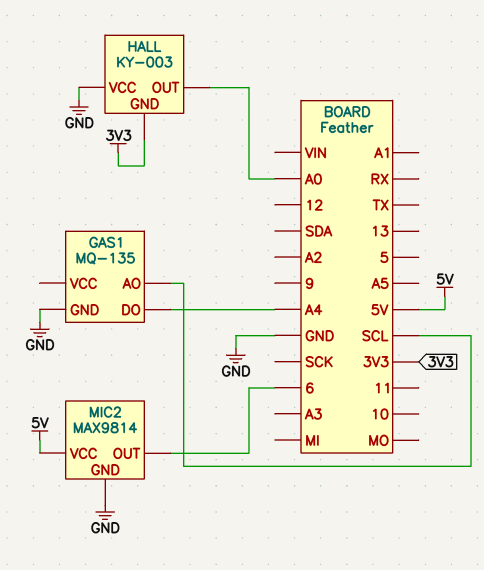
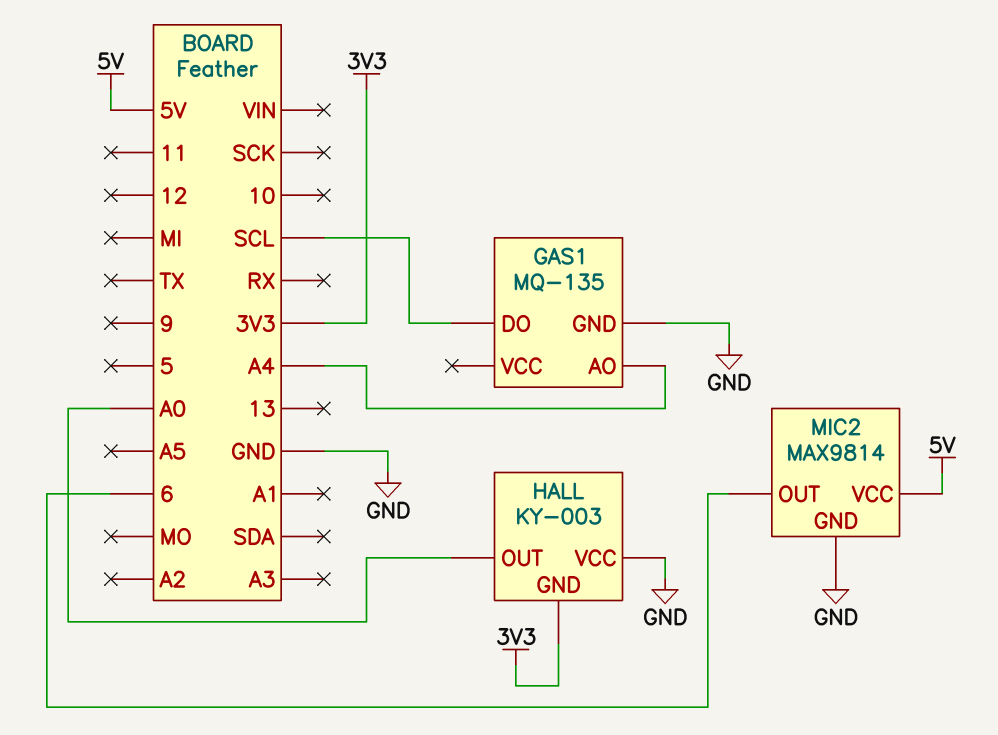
GAS1 pin AO: SCL -> A4
GAS1 pin DO: A4 -> SCL

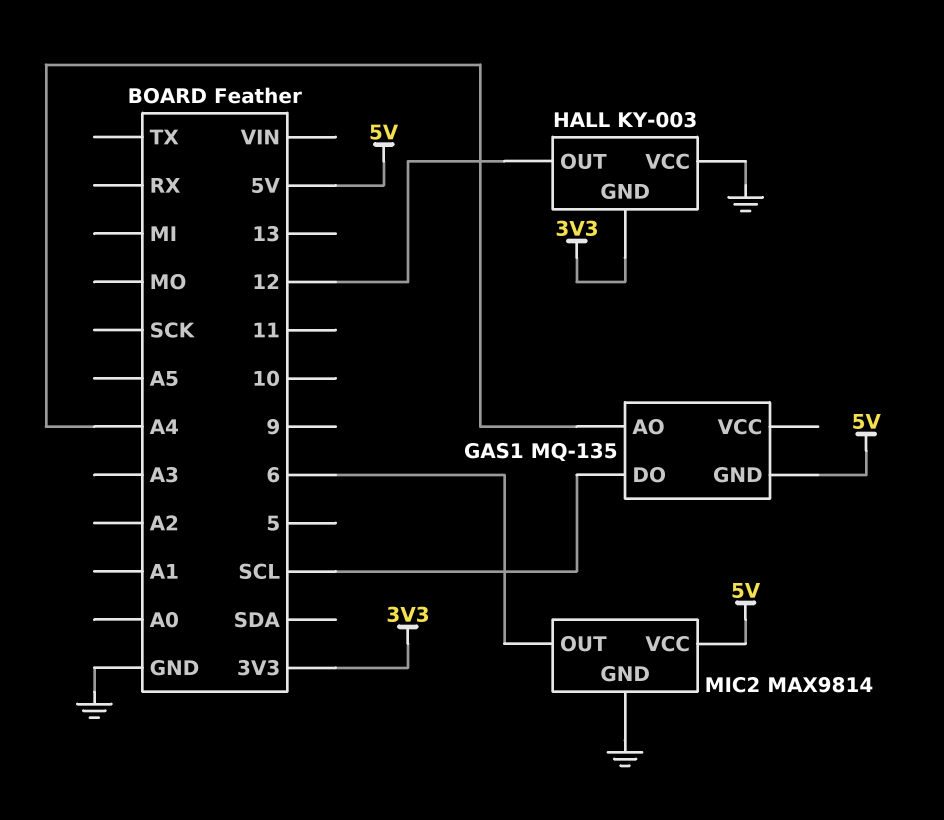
GAS1 pin GND: GND -> 5V
HALL pin OUT: A0 -> 12

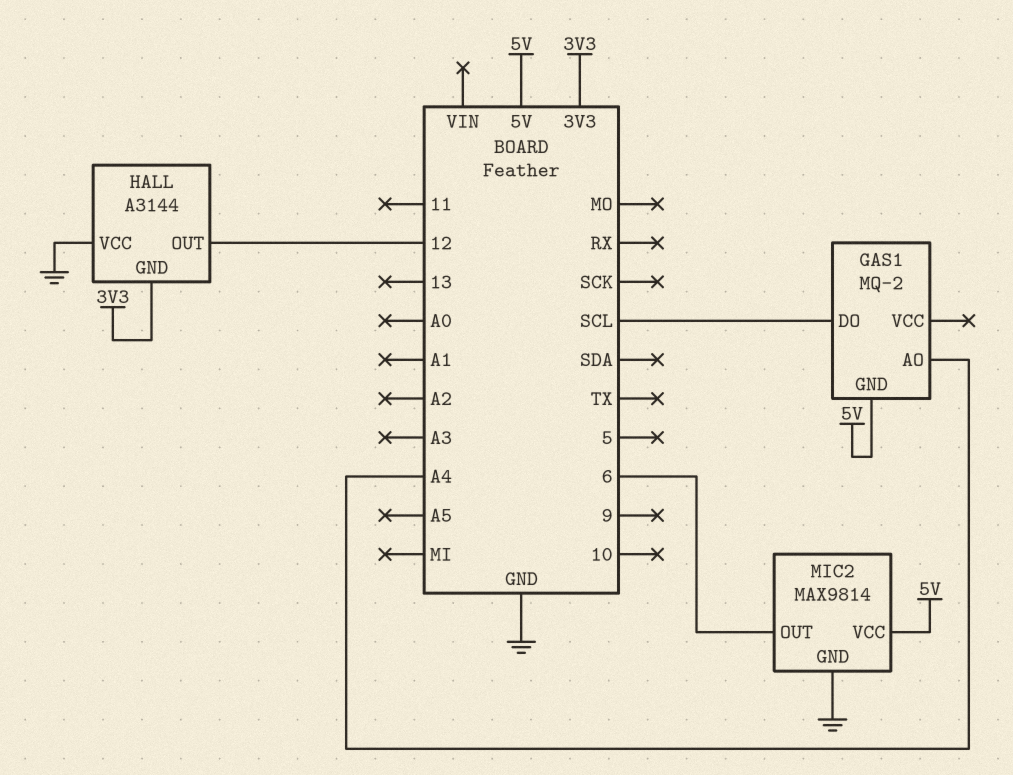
GAS1: MQ-135 -> MQ-2
HALL: KY-003 -> A3144

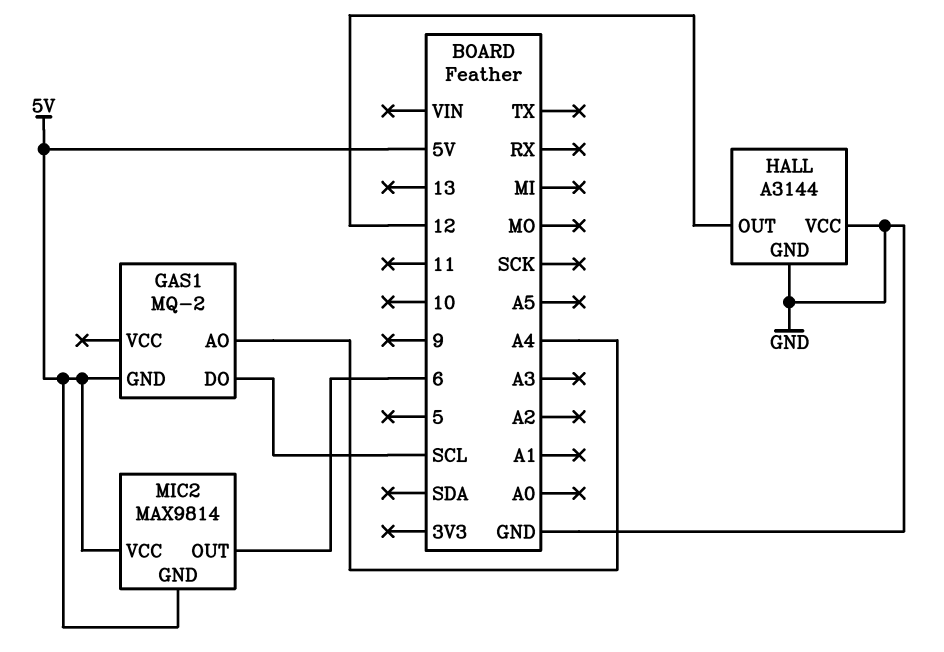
HALL pin GND: 3V3 -> GND
MIC2 pin GND: GND -> 5V

